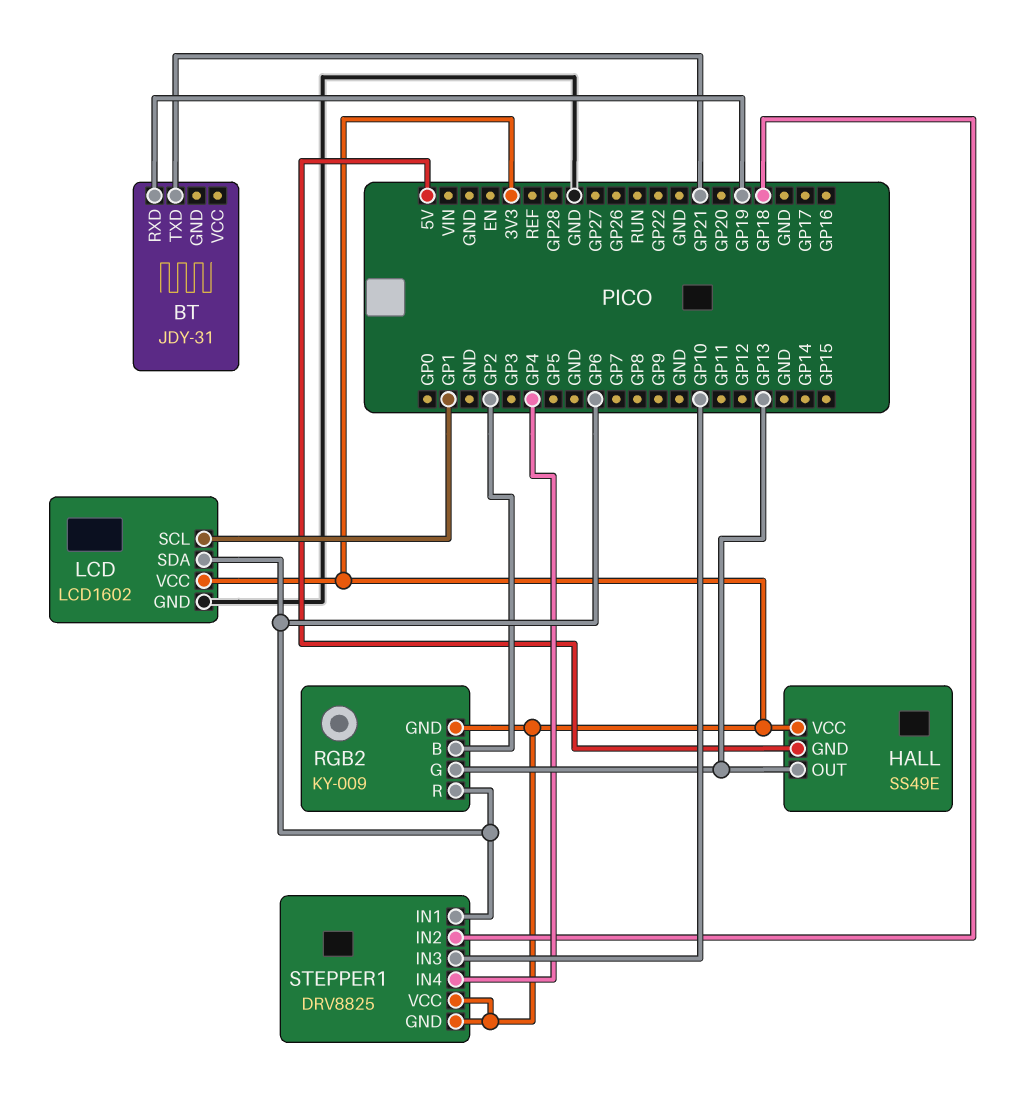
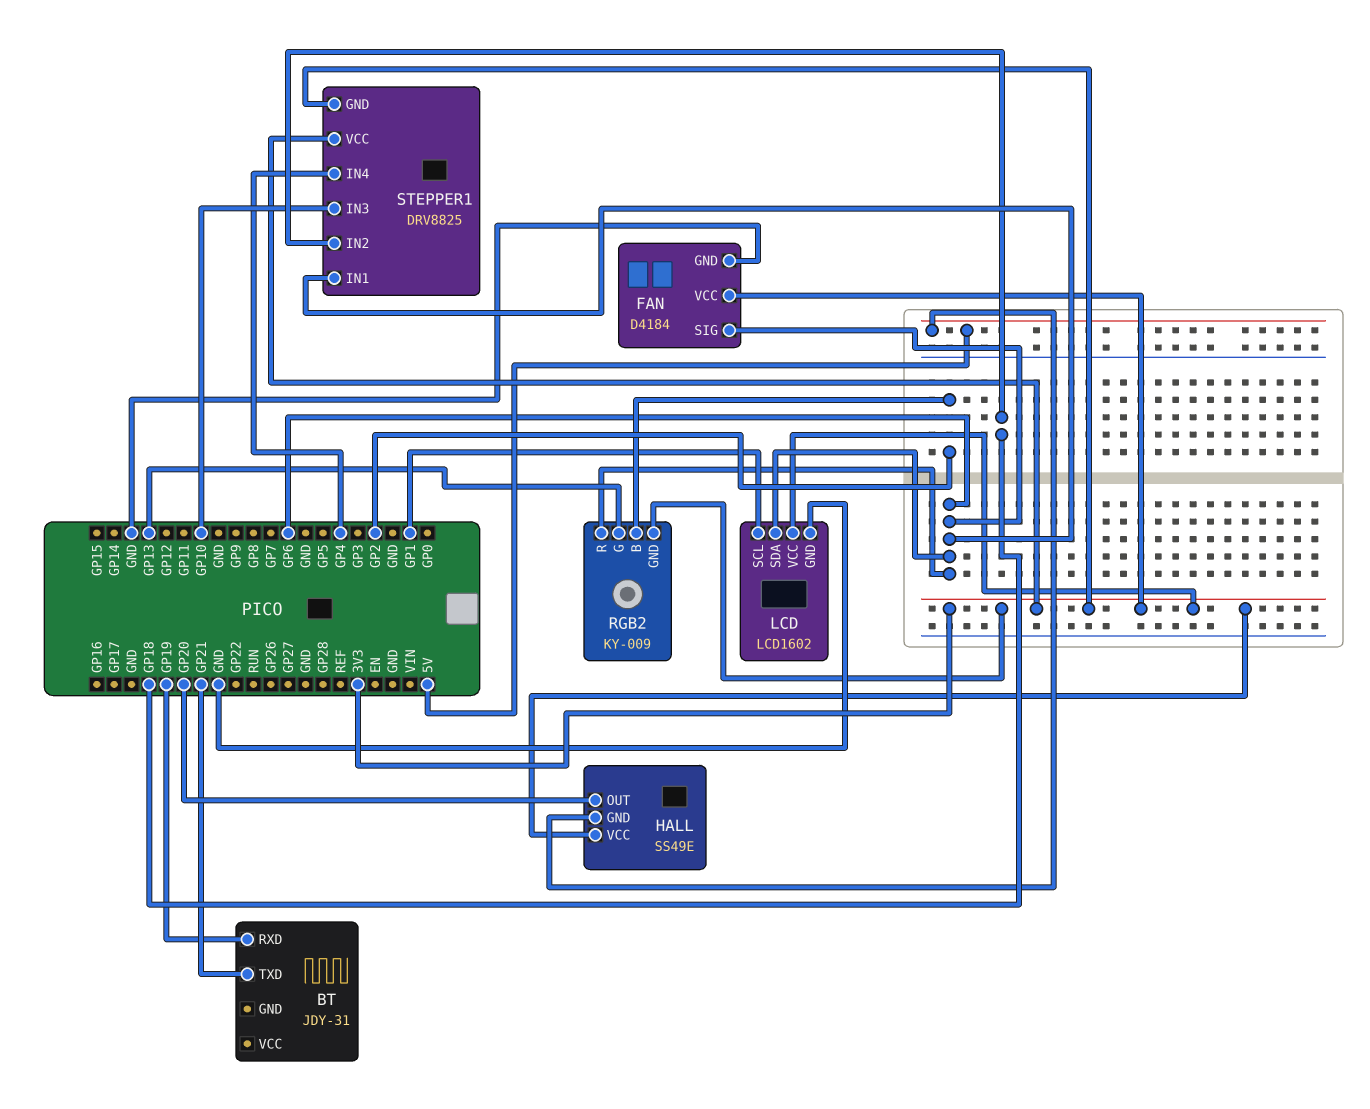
FAN: none -> D4184
FAN pin GND: none -> GND
FAN pin SIG: none -> GP6
FAN pin VCC: none -> 3V3
HALL pin OUT: GP13 -> GP20

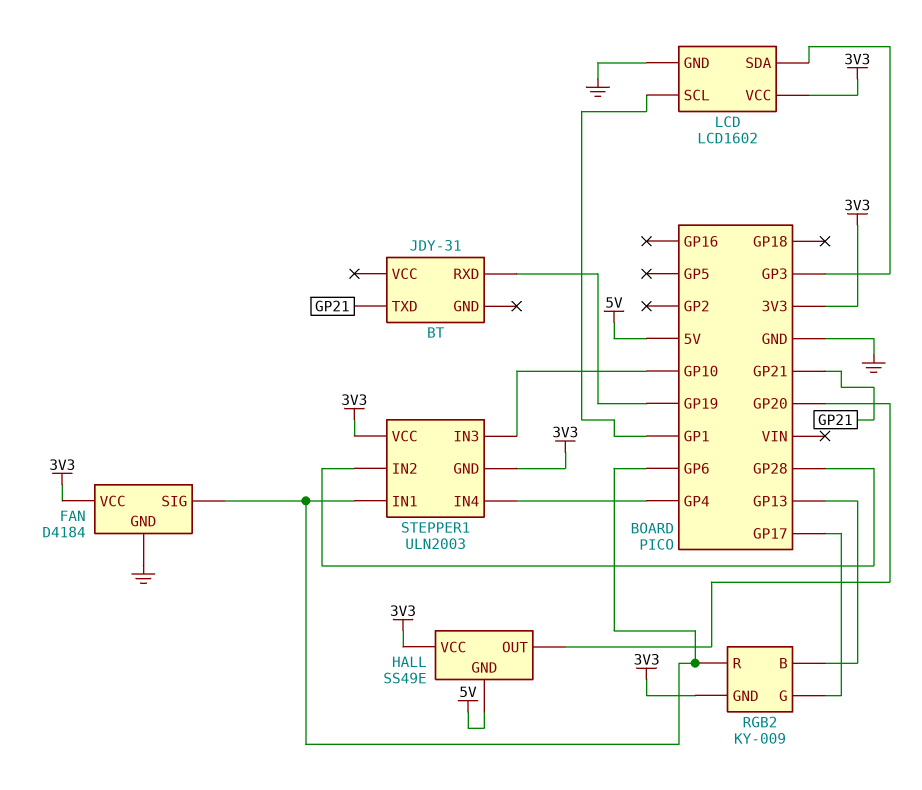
LCD pin SDA: GP6 -> GP3
RGB2 pin B: GP2 -> GP13
RGB2 pin G: GP13 -> GP17
STEPPER1: DRV8825 -> ULN2003
STEPPER1 pin IN2: GP18 -> GP28

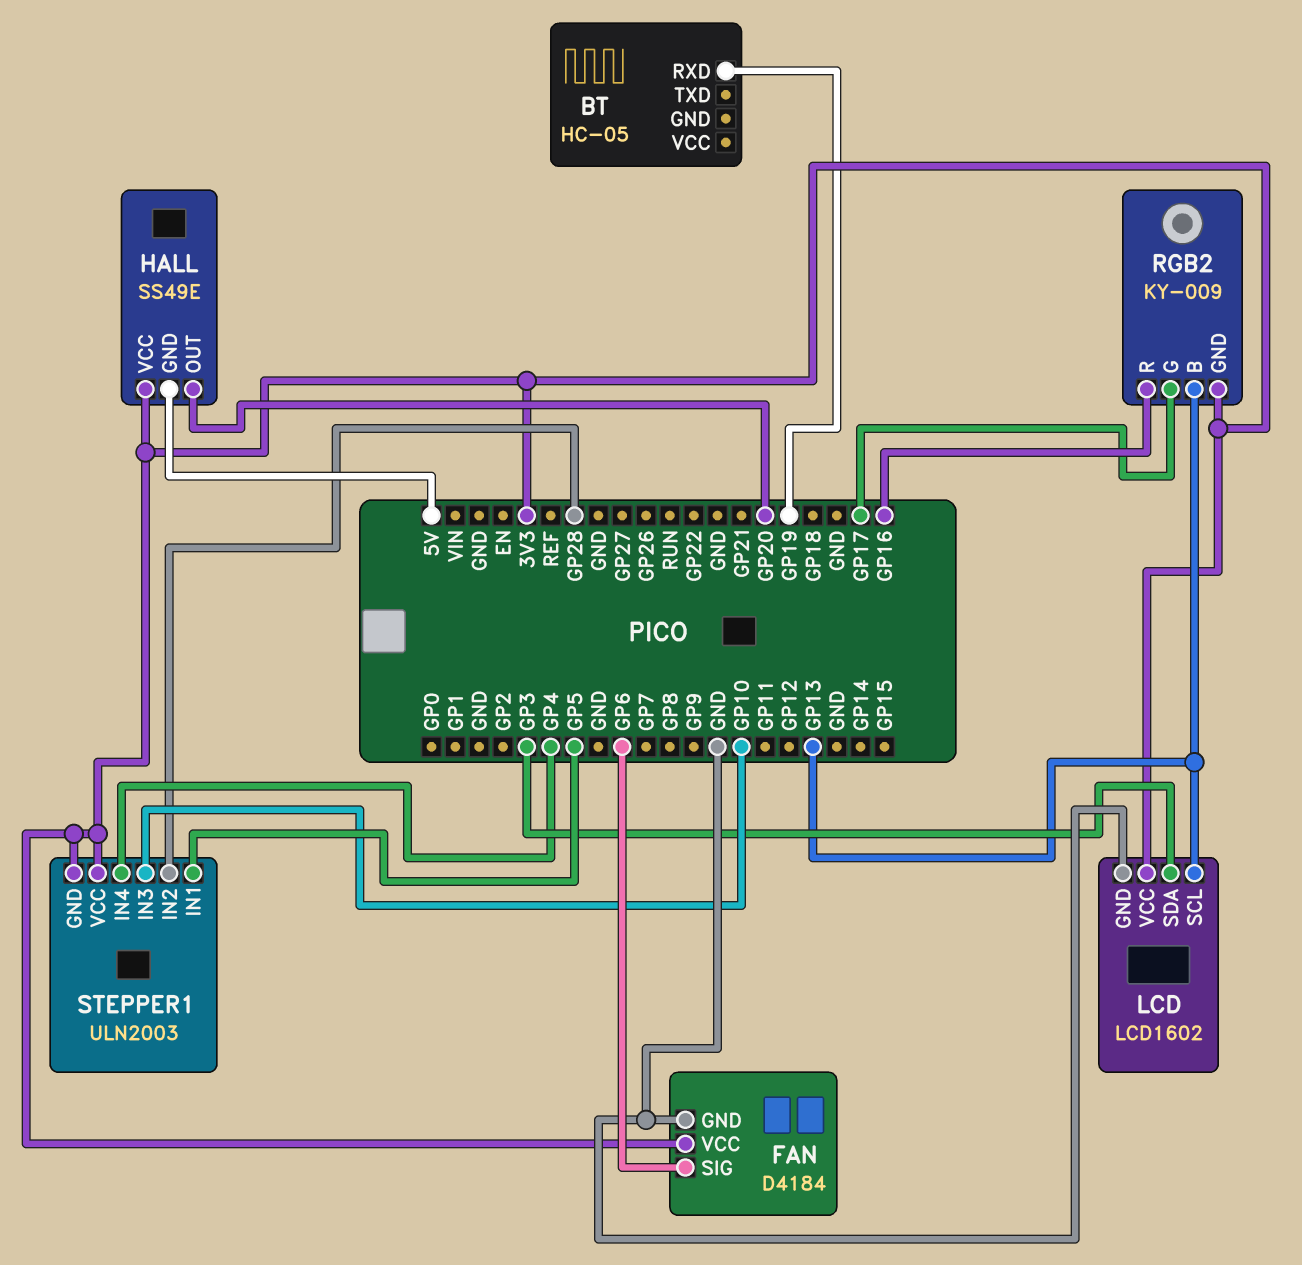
BT: JDY-31 -> HC-05
BT pin TXD: GP21 -> none
LCD pin SCL: GP1 -> GP13
RGB2 pin R: GP6 -> GP16
STEPPER1 pin IN1: GP6 -> GP5

